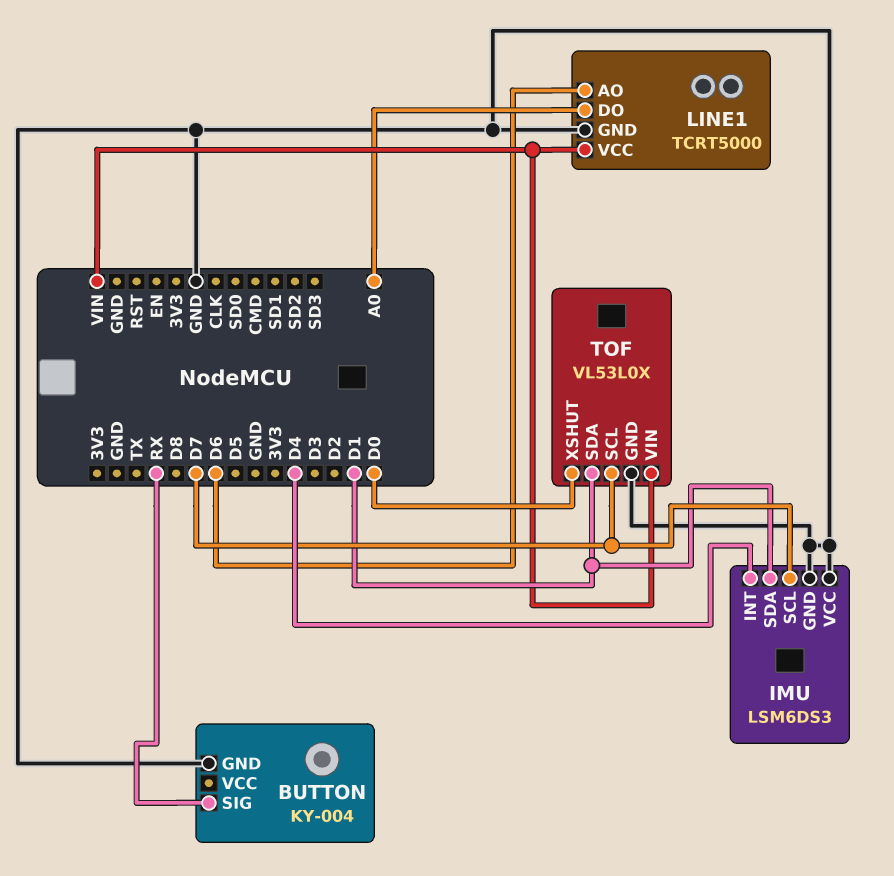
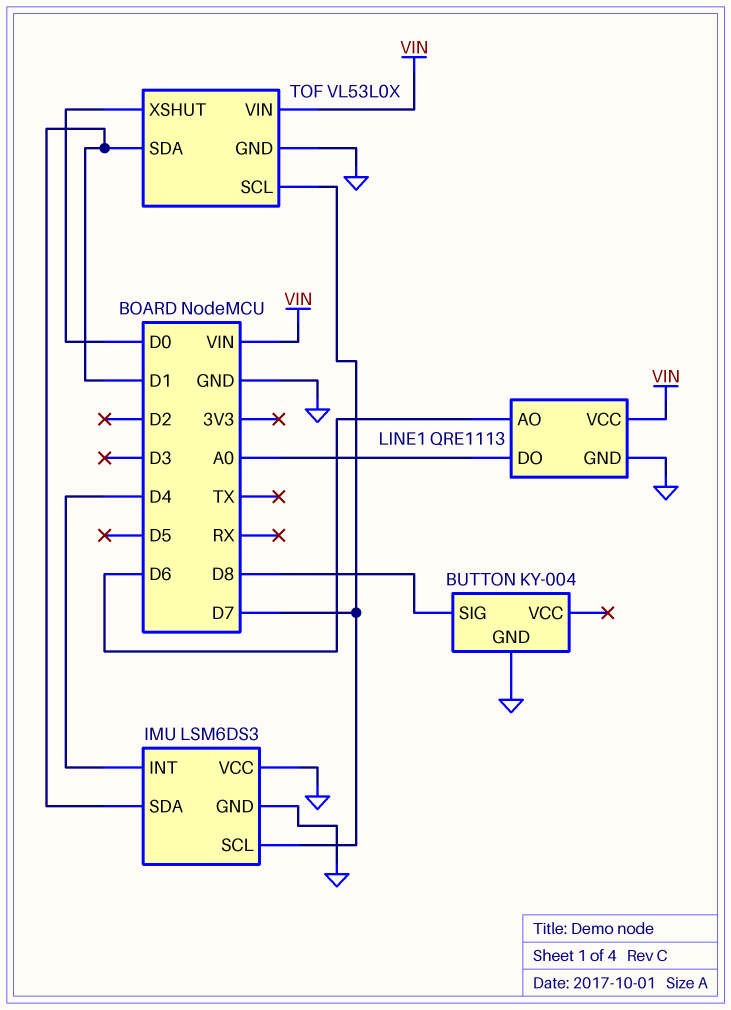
BUTTON pin SIG: RX -> D8
LINE1: TCRT5000 -> QRE1113

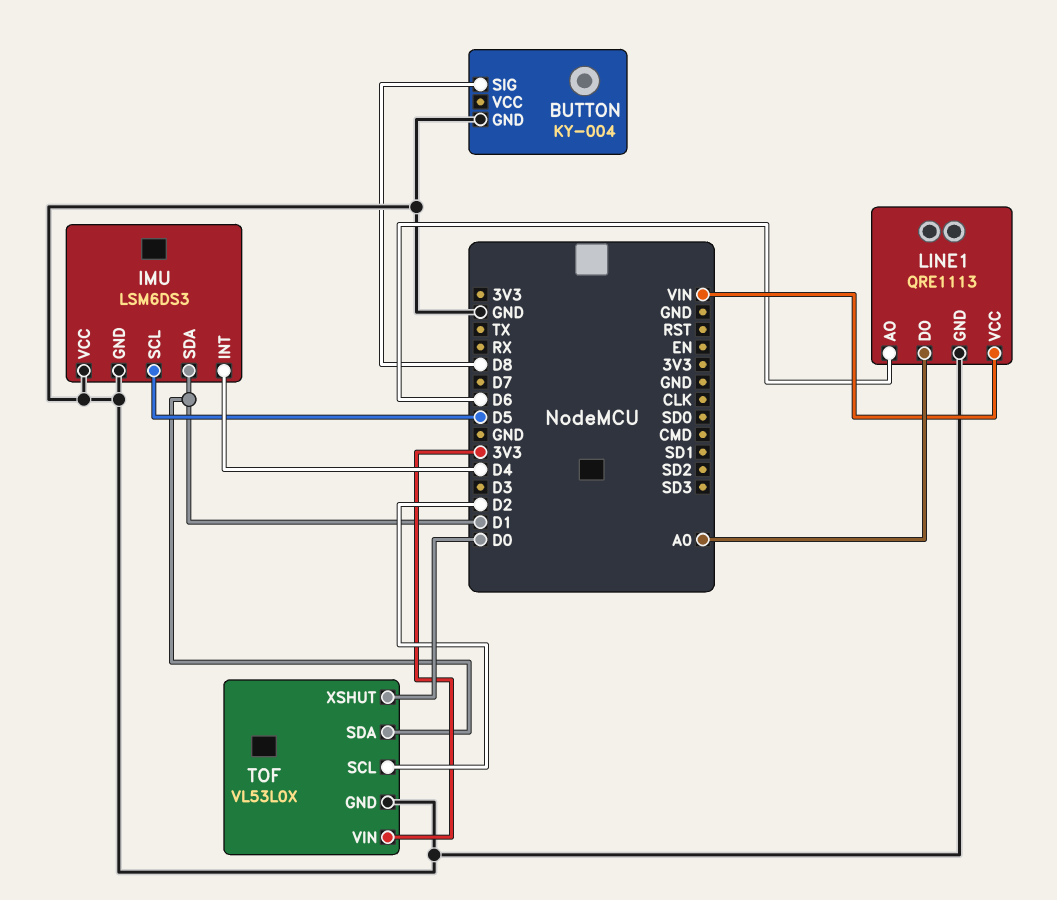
IMU pin SCL: D7 -> D5
TOF pin SCL: D7 -> D2
TOF pin VIN: VIN -> 3V3

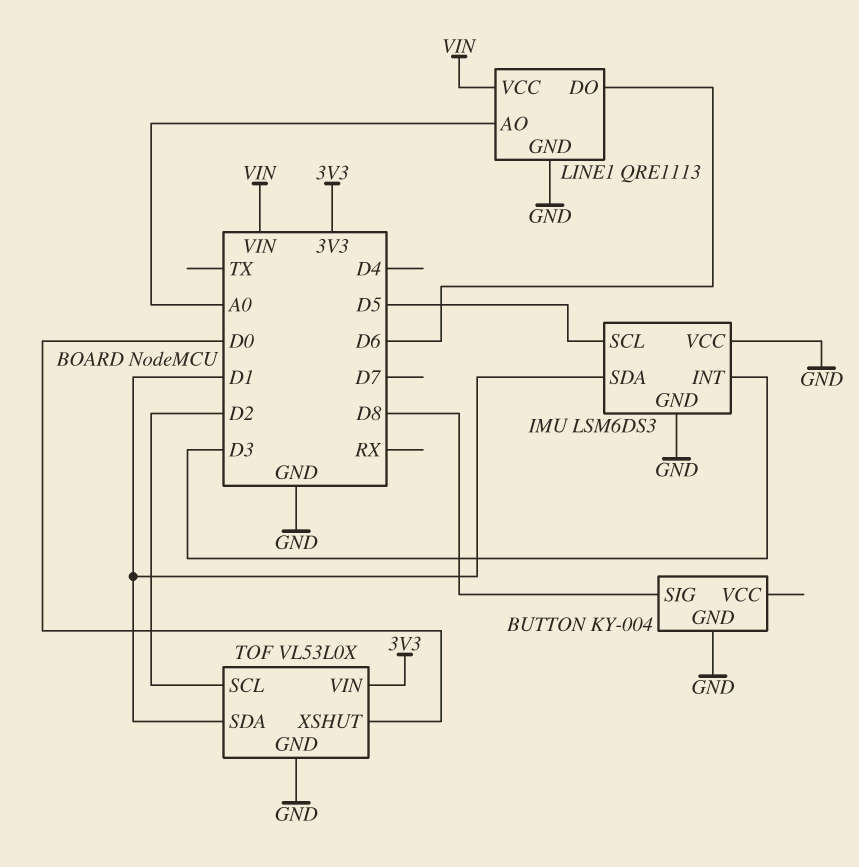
IMU pin INT: D4 -> D3
LINE1 pin AO: D6 -> A0
LINE1 pin DO: A0 -> D6

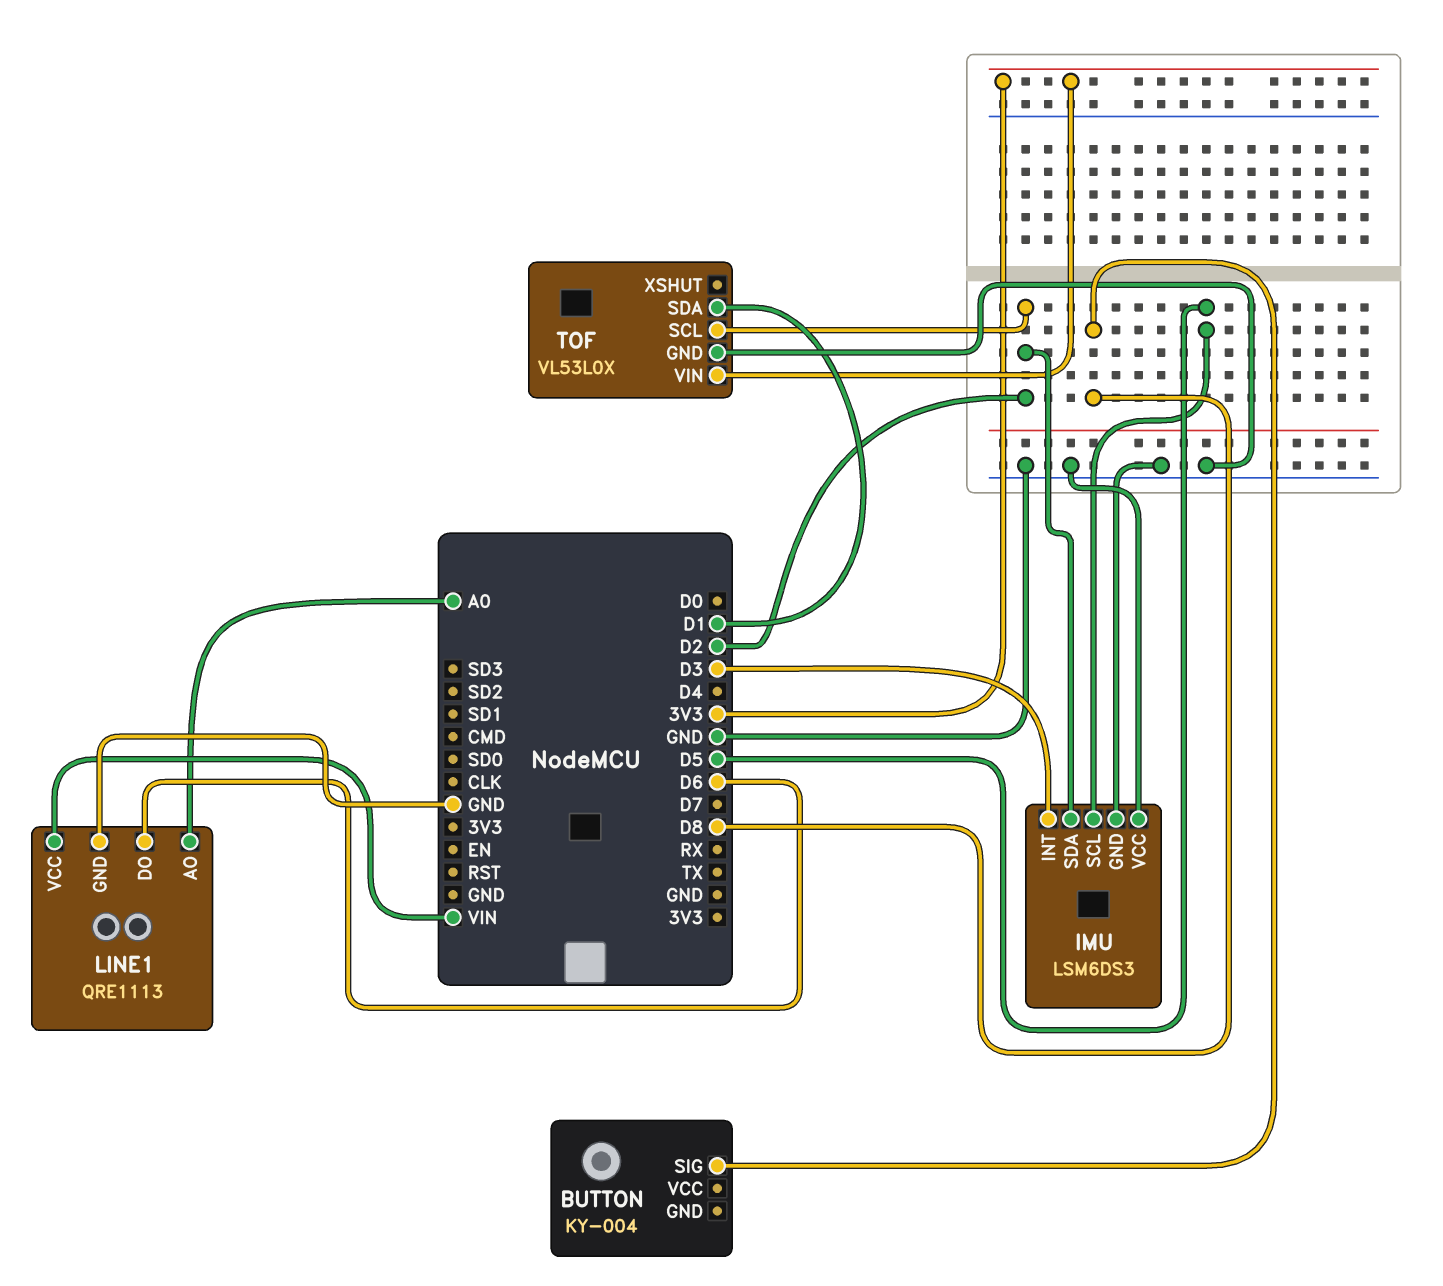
BUTTON pin GND: GND -> none
IMU pin SDA: D1 -> D2
TOF pin XSHUT: D0 -> none

